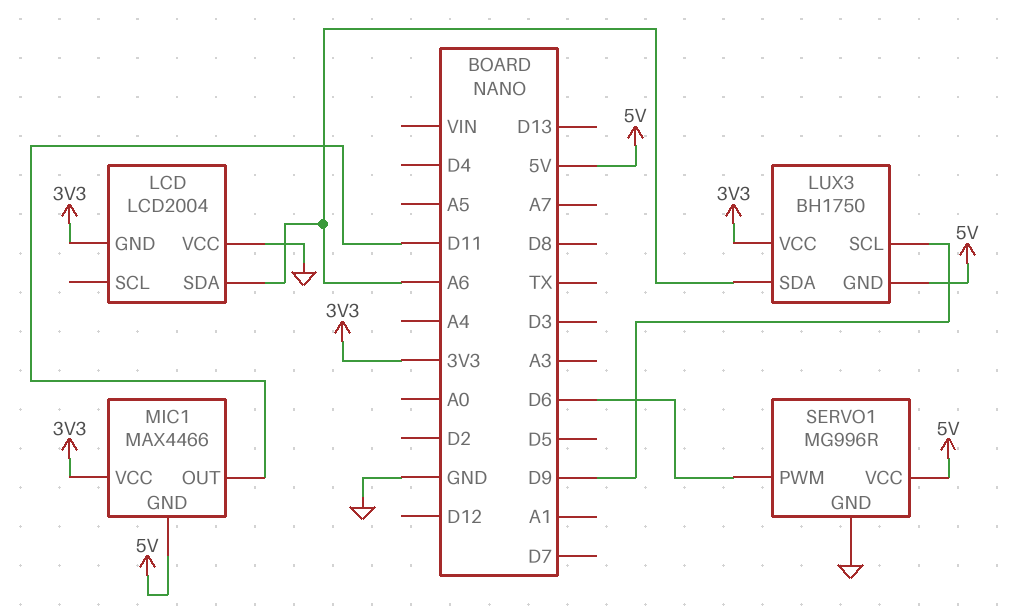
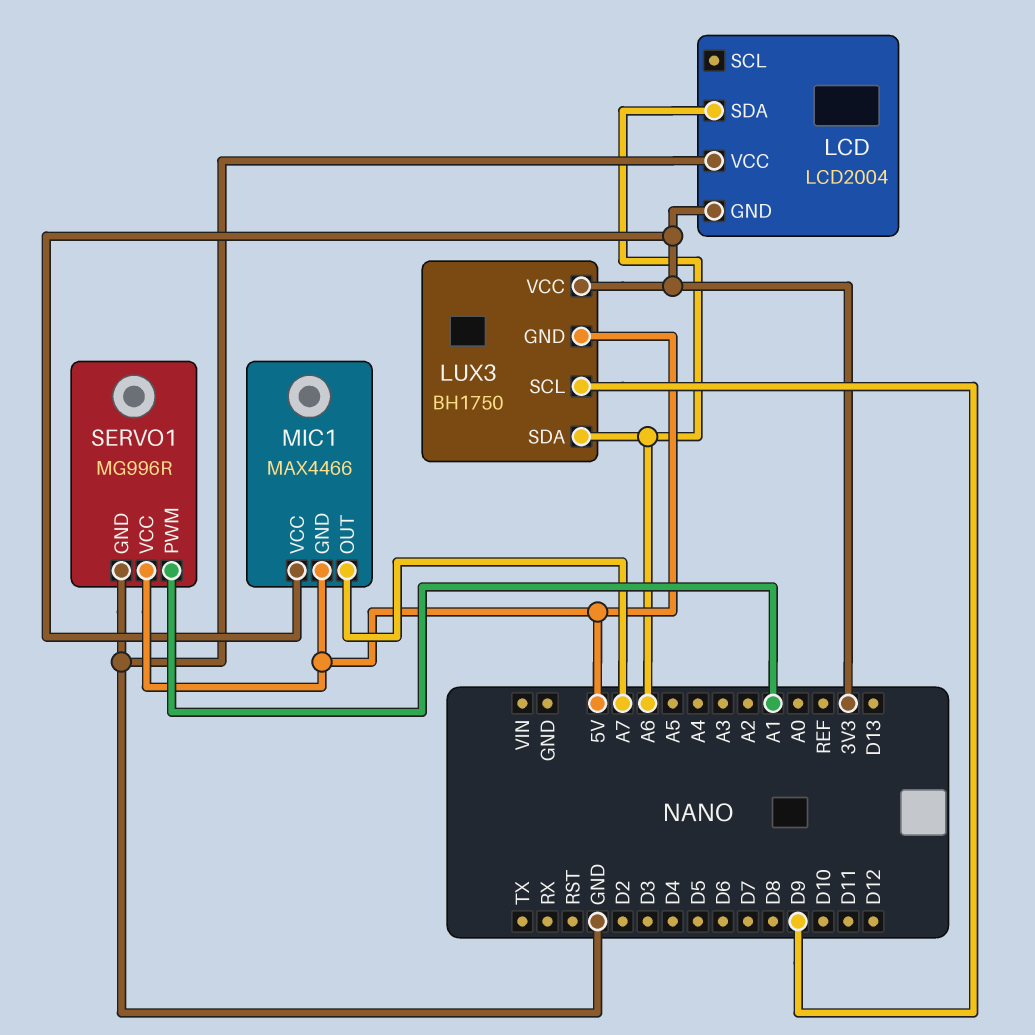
MIC1 pin OUT: D11 -> A7
SERVO1 pin PWM: D6 -> A1

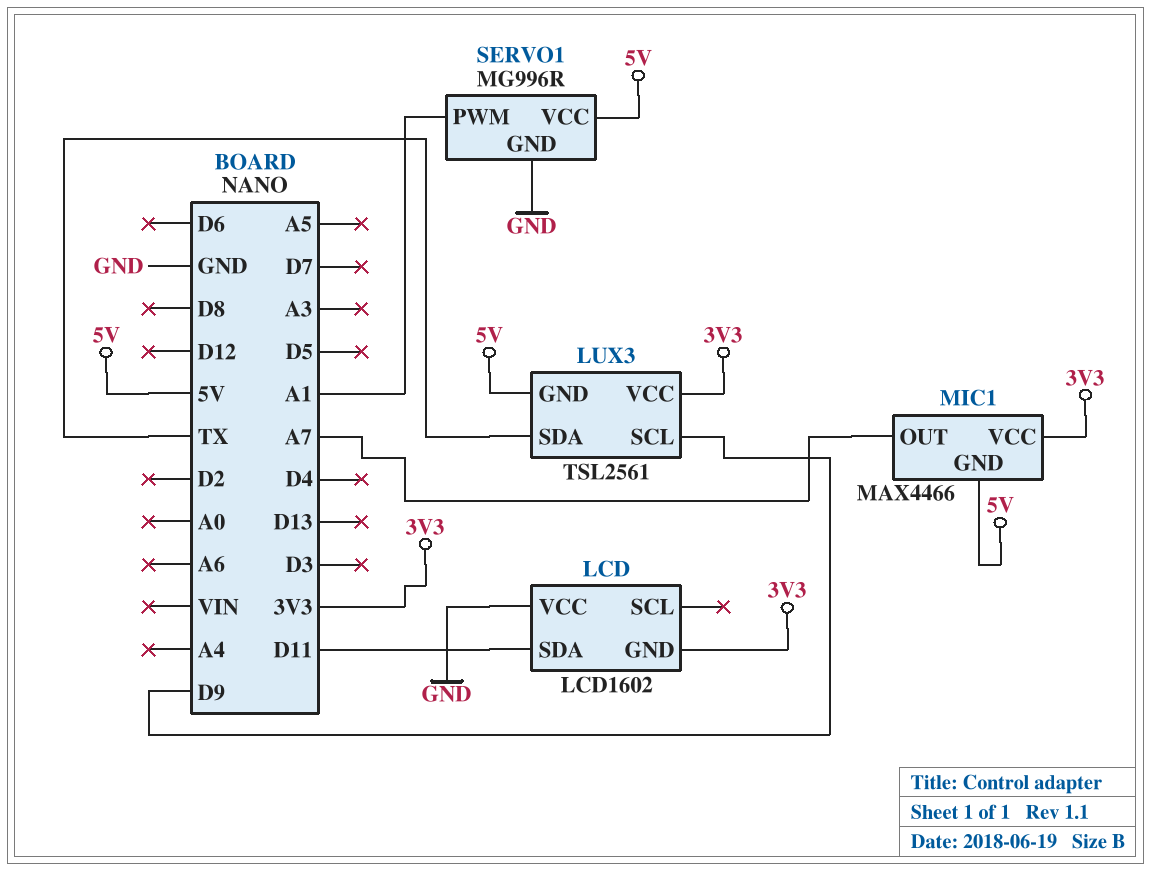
LCD: LCD2004 -> LCD1602
LCD pin SDA: A6 -> D11
LUX3: BH1750 -> TSL2561
LUX3 pin SDA: A6 -> TX

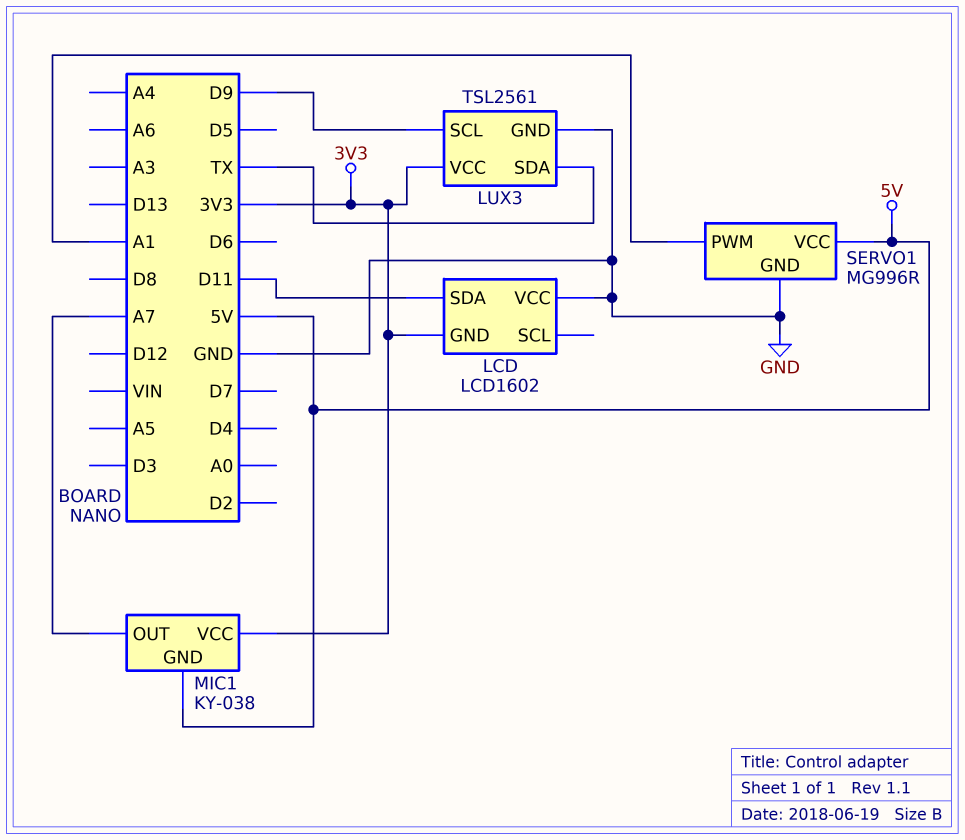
LUX3 pin GND: 5V -> GND
MIC1: MAX4466 -> KY-038

